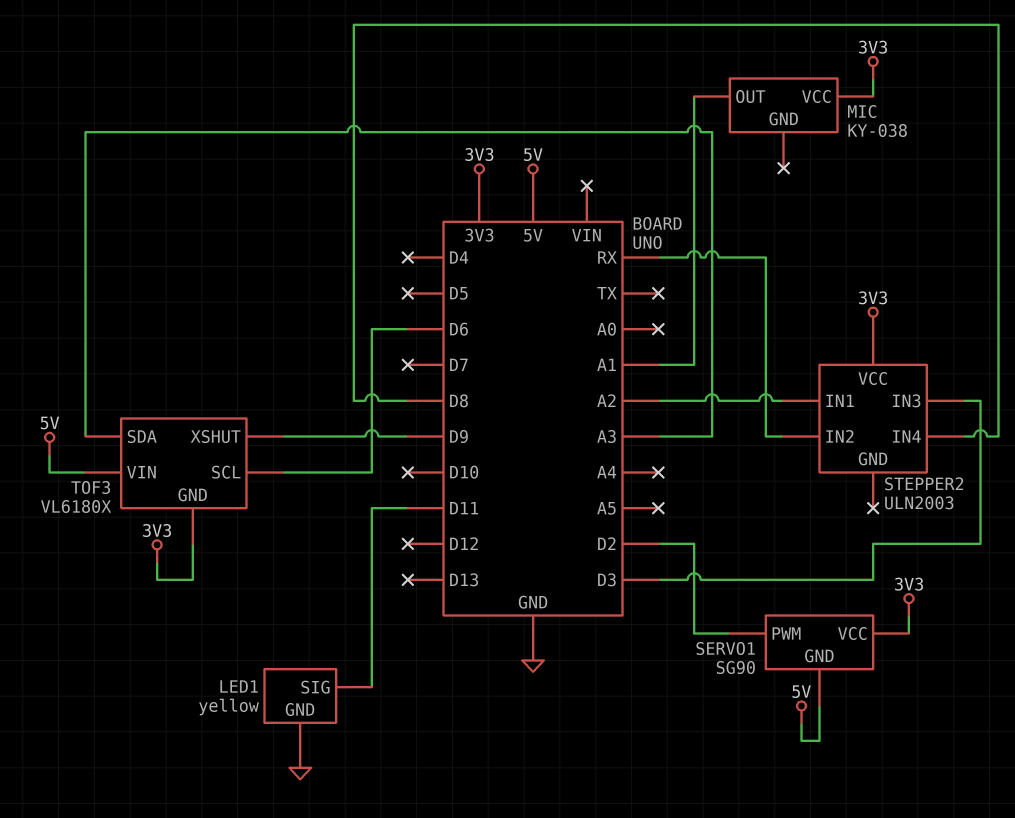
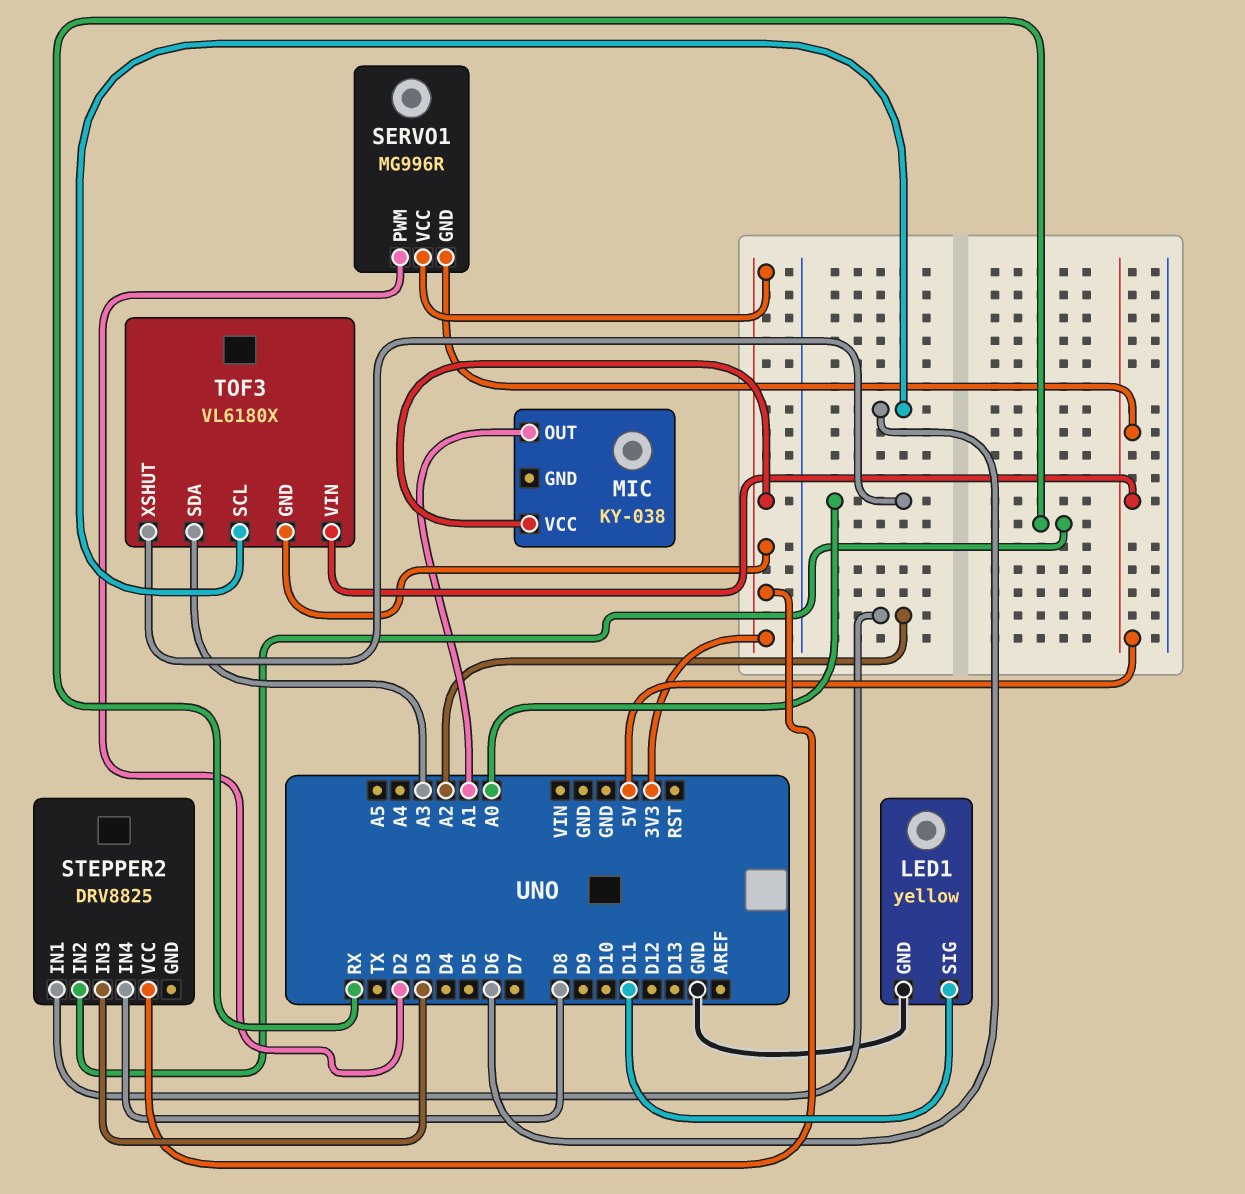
SERVO1: SG90 -> MG996R
STEPPER2: ULN2003 -> DRV8825
TOF3 pin XSHUT: D9 -> A0

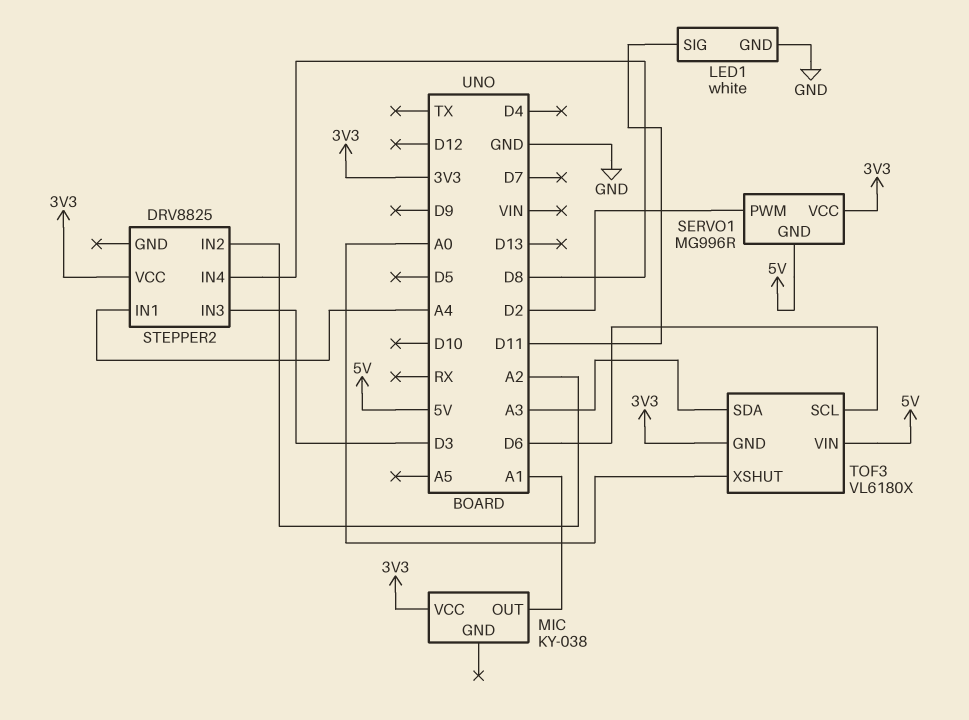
LED1: yellow -> white
STEPPER2 pin IN1: A2 -> A4
STEPPER2 pin IN2: RX -> A2

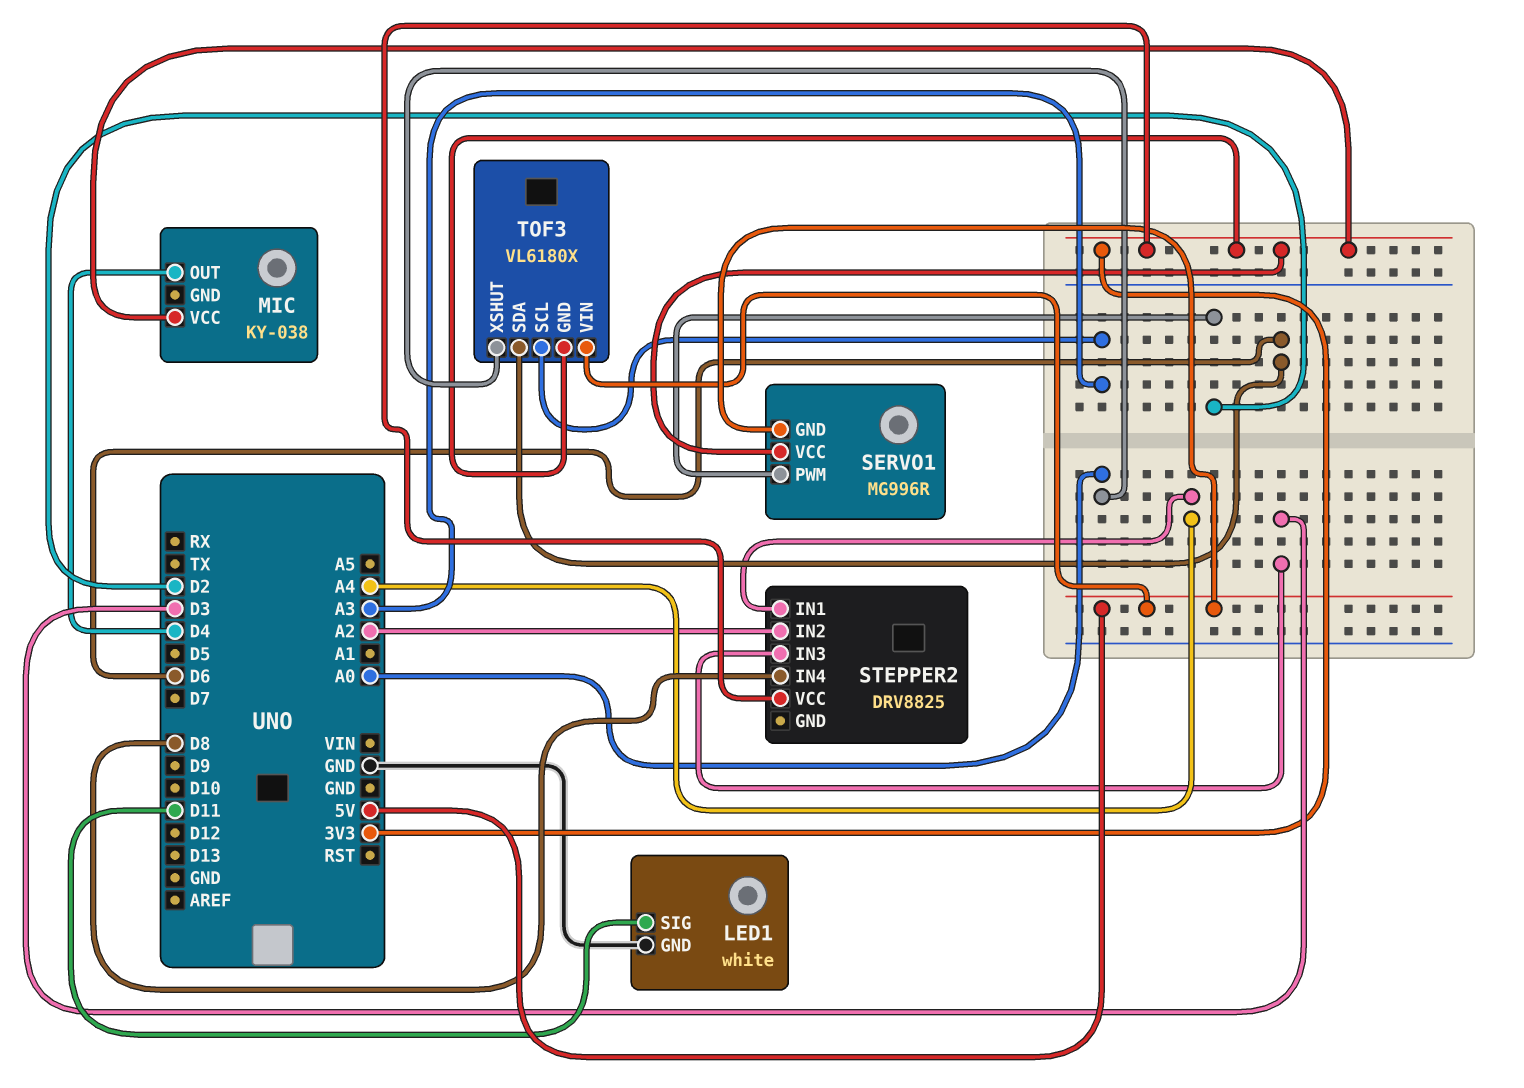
MIC pin OUT: A1 -> D4
TOF3 pin SCL: D6 -> A3
TOF3 pin SDA: A3 -> D6

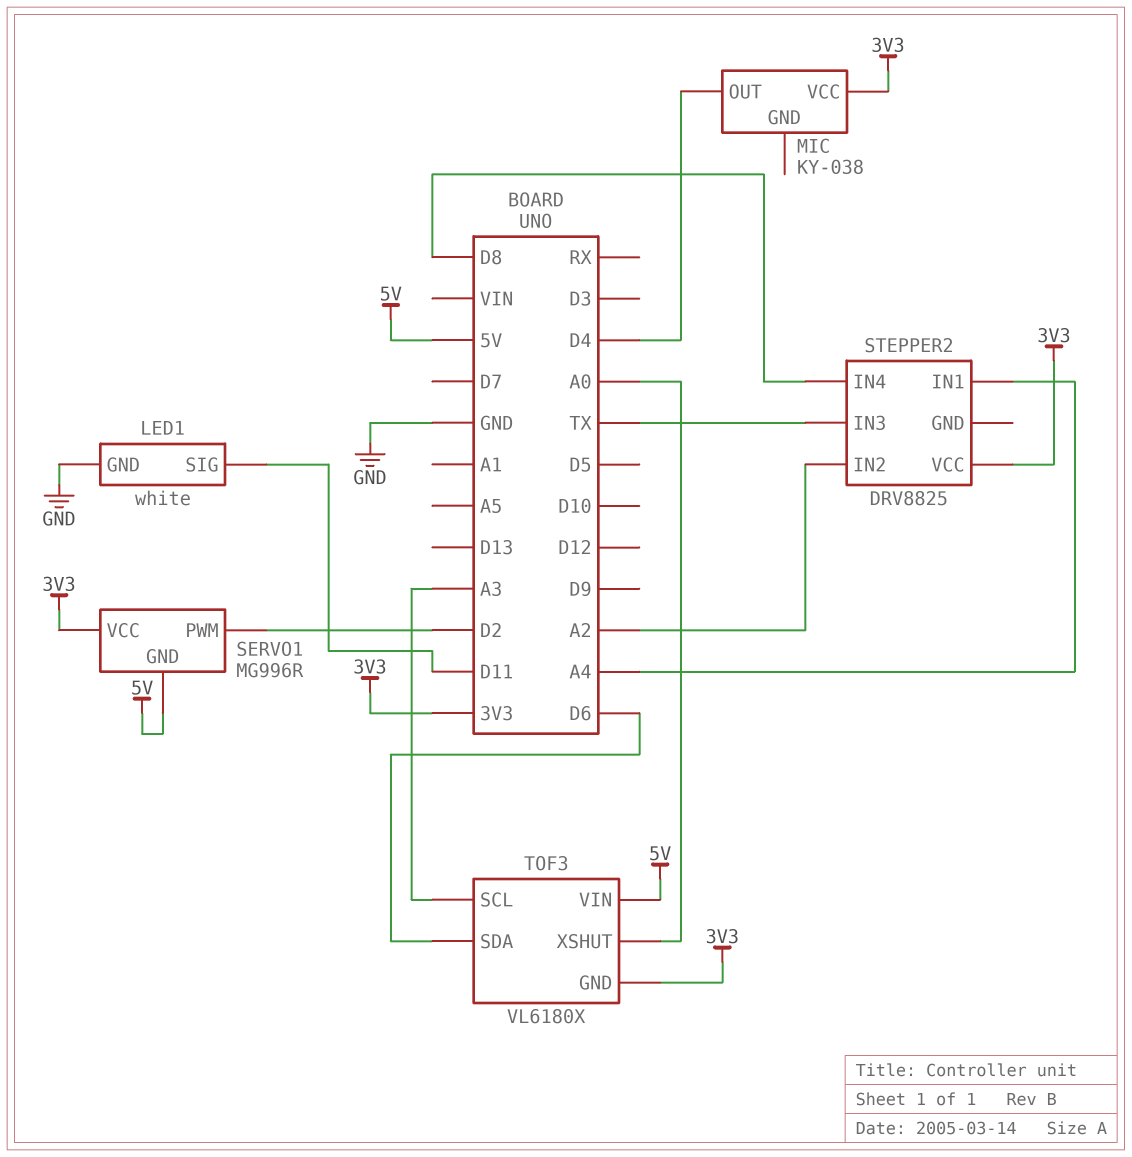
STEPPER2 pin IN3: D3 -> TX

